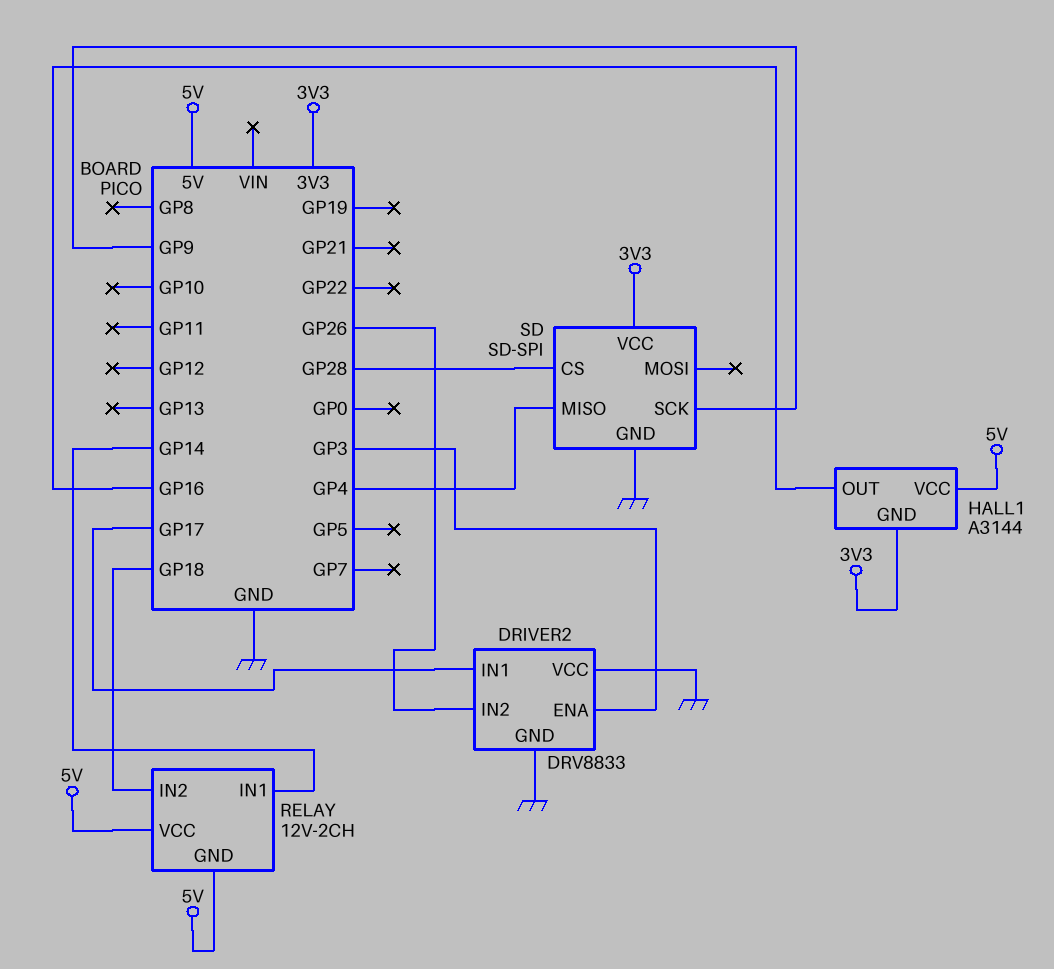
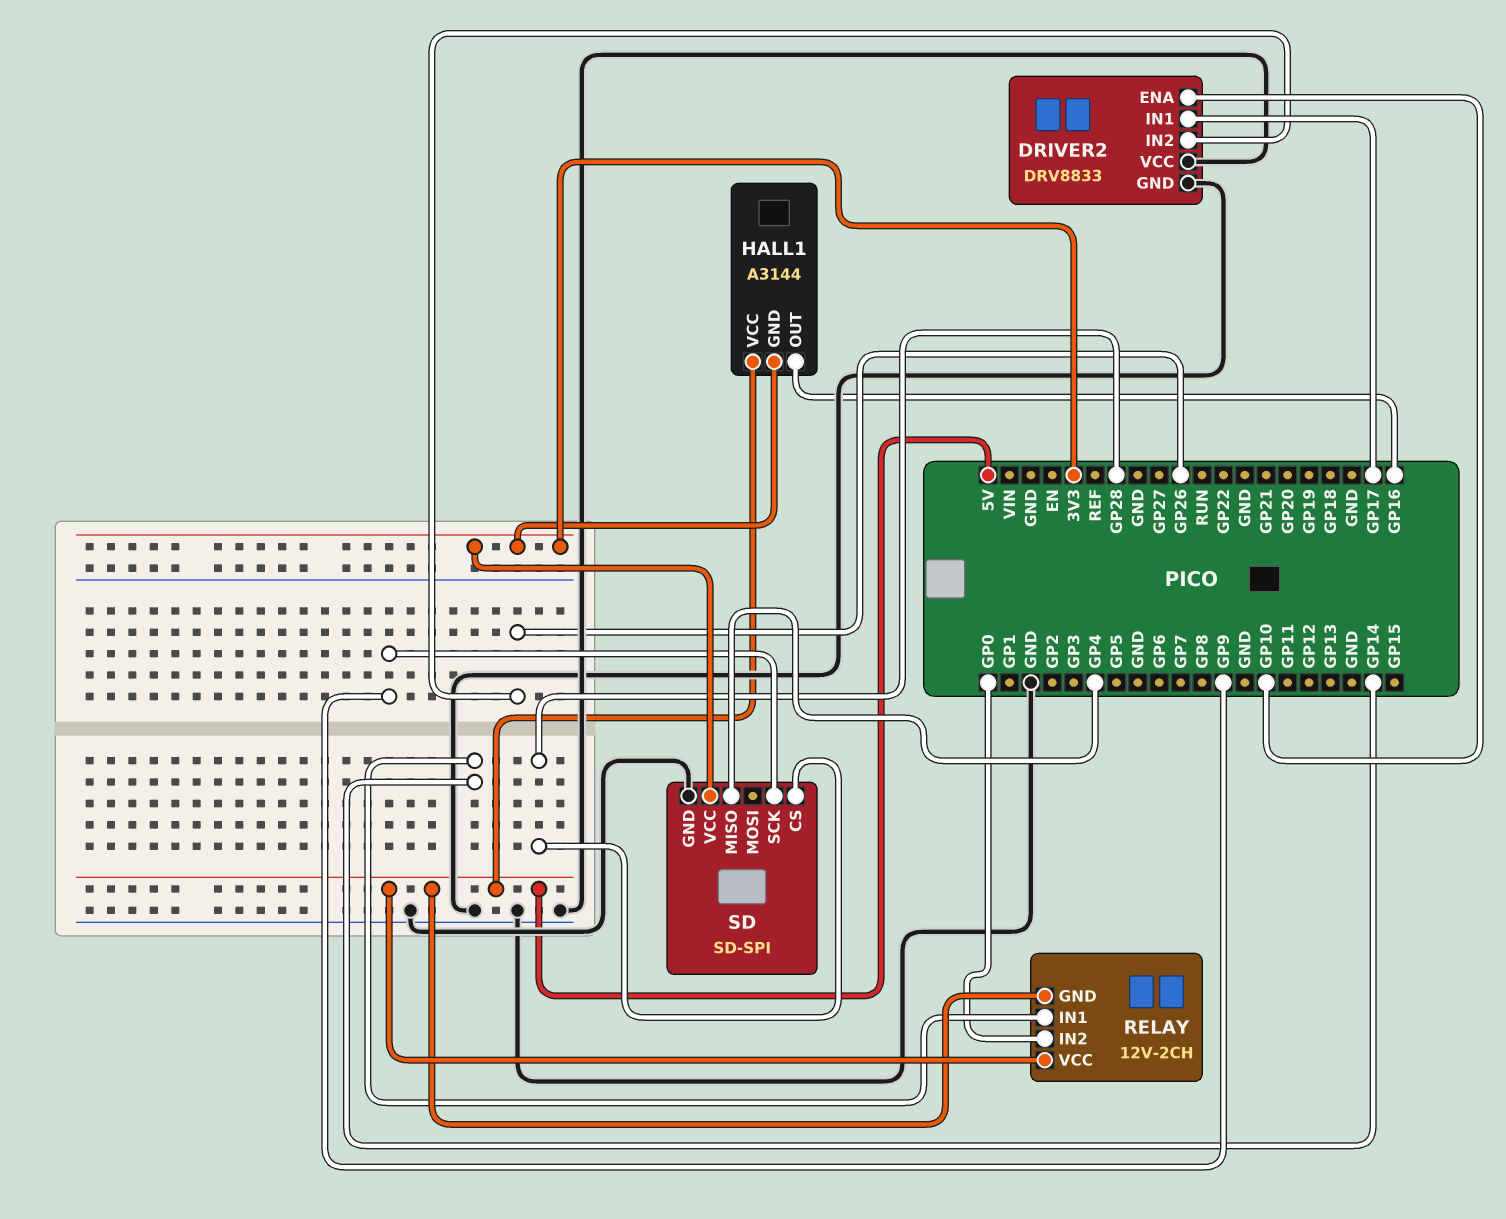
DRIVER2 pin ENA: GP3 -> GP10
RELAY pin IN2: GP18 -> GP0

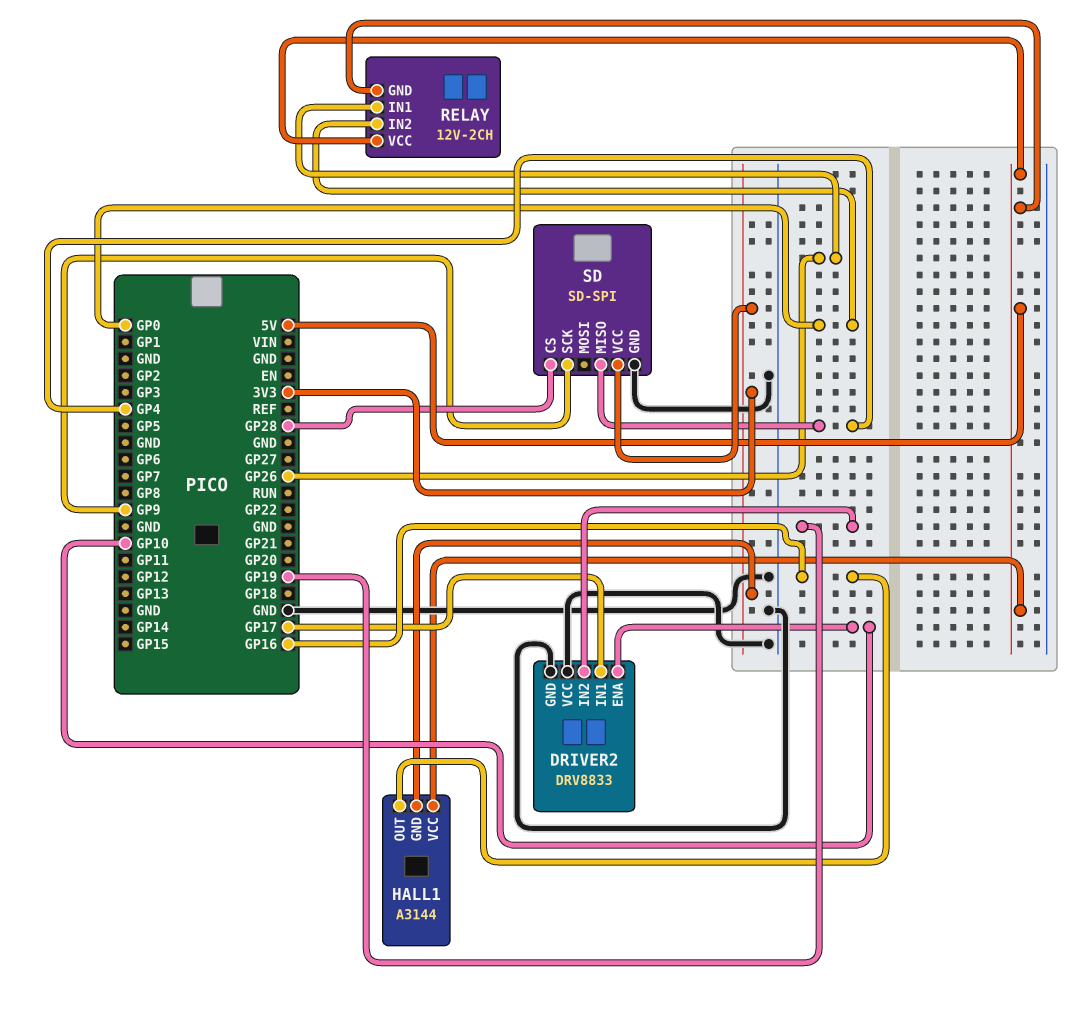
DRIVER2 pin IN2: GP26 -> GP19
RELAY pin IN1: GP14 -> GP26

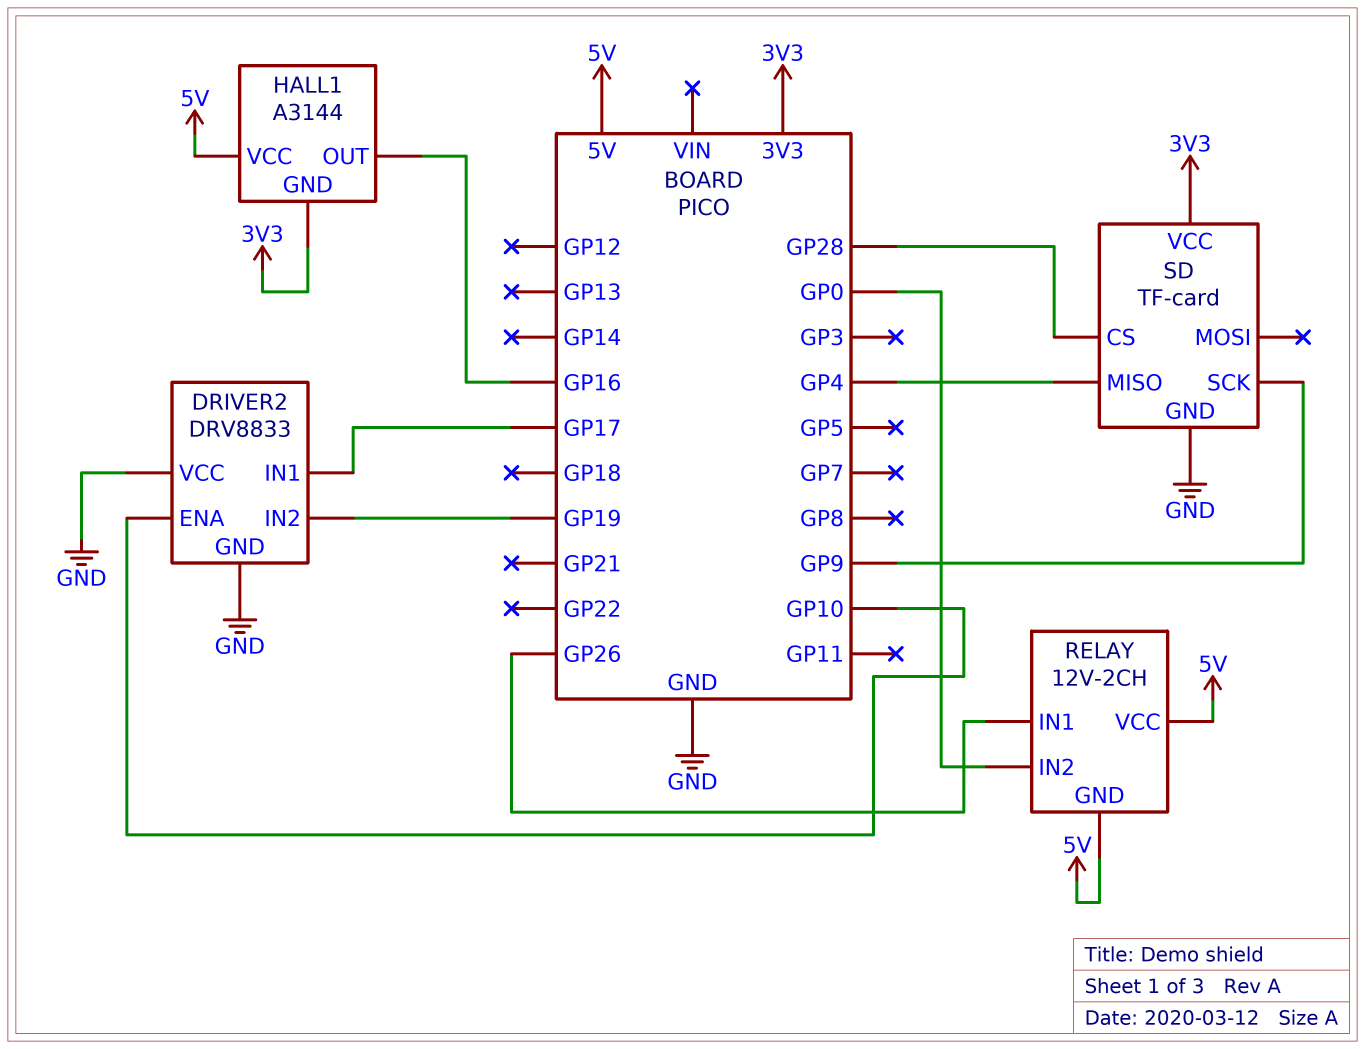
SD: SD-SPI -> TF-card

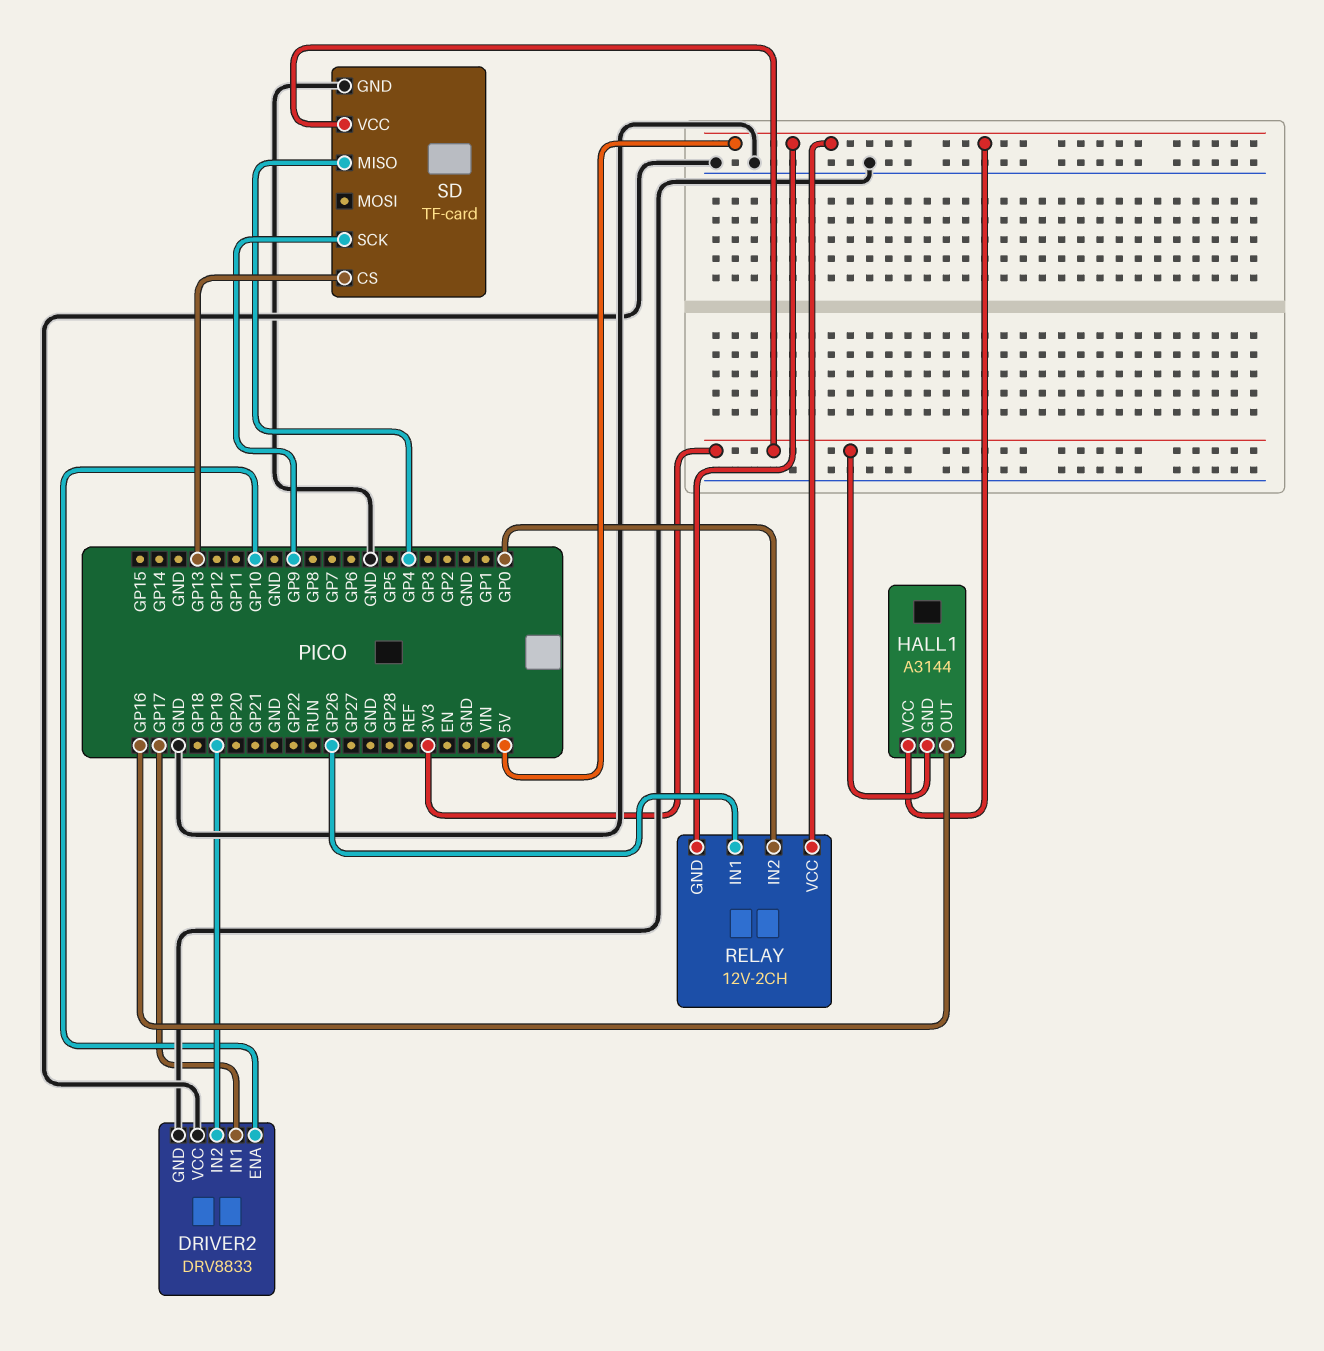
SD pin CS: GP28 -> GP13

